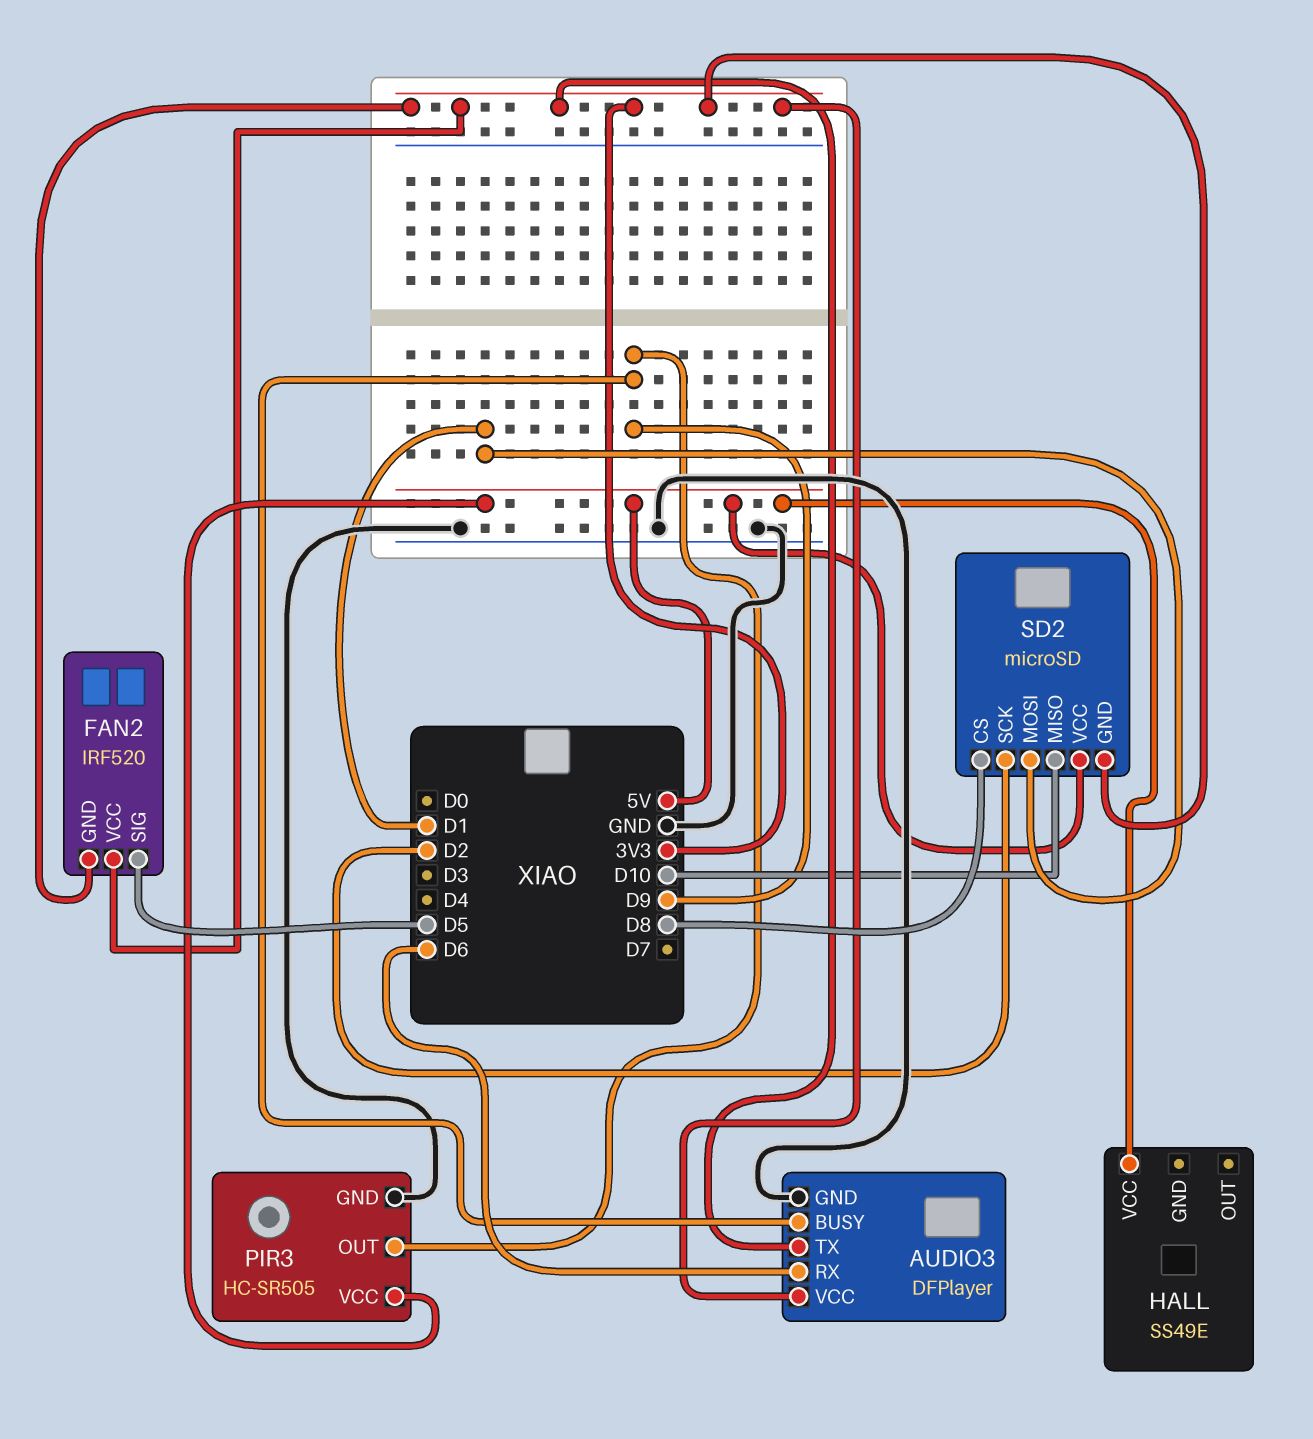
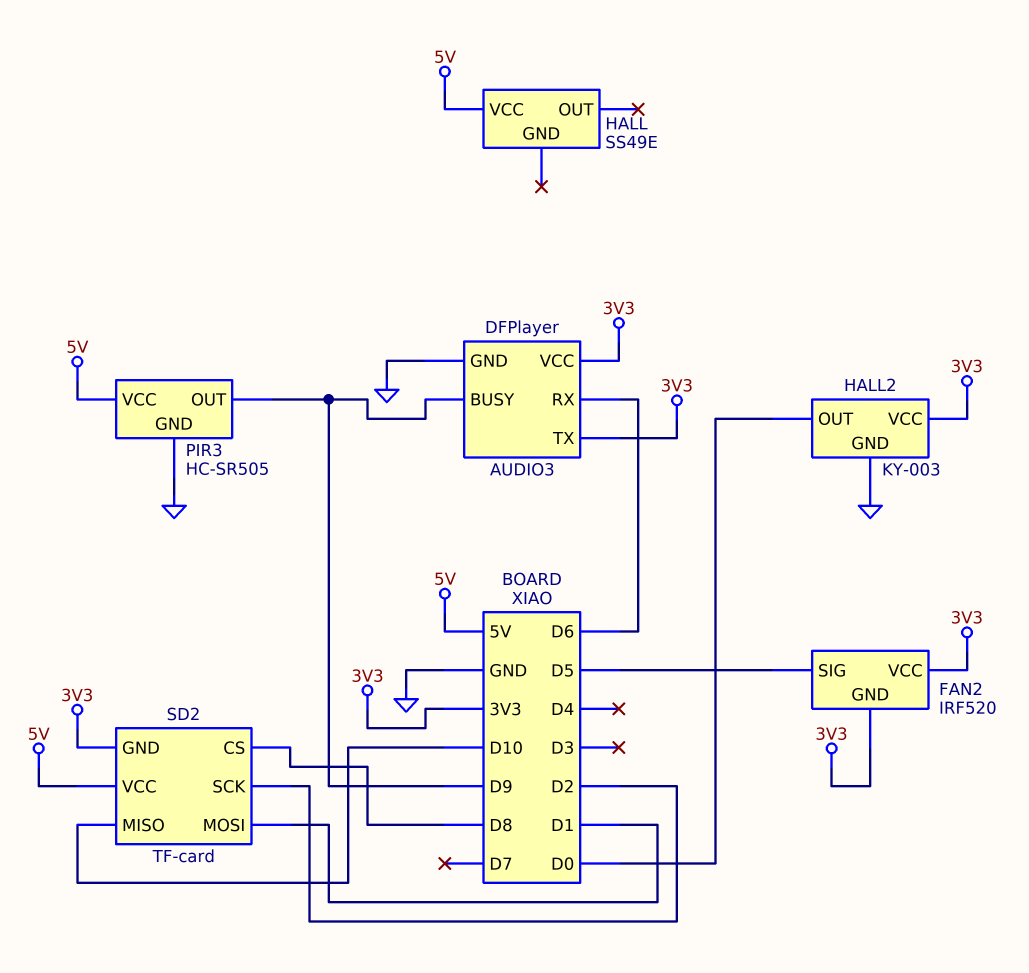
HALL2: none -> KY-003
HALL2 pin GND: none -> GND
HALL2 pin OUT: none -> D0
HALL2 pin VCC: none -> 3V3
SD2: microSD -> TF-card

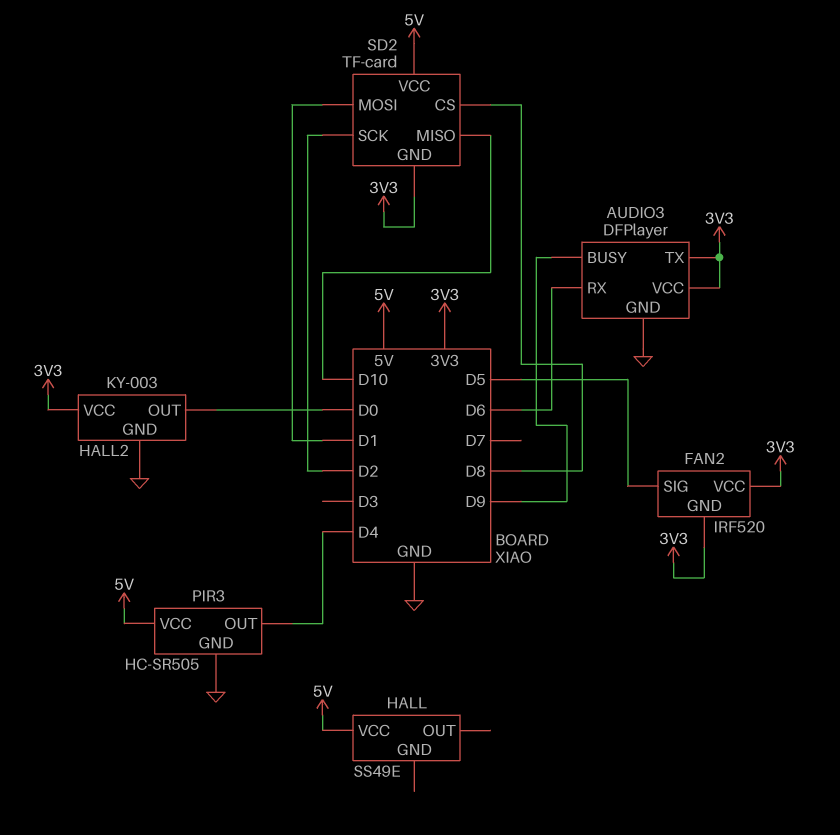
PIR3 pin OUT: D9 -> D4

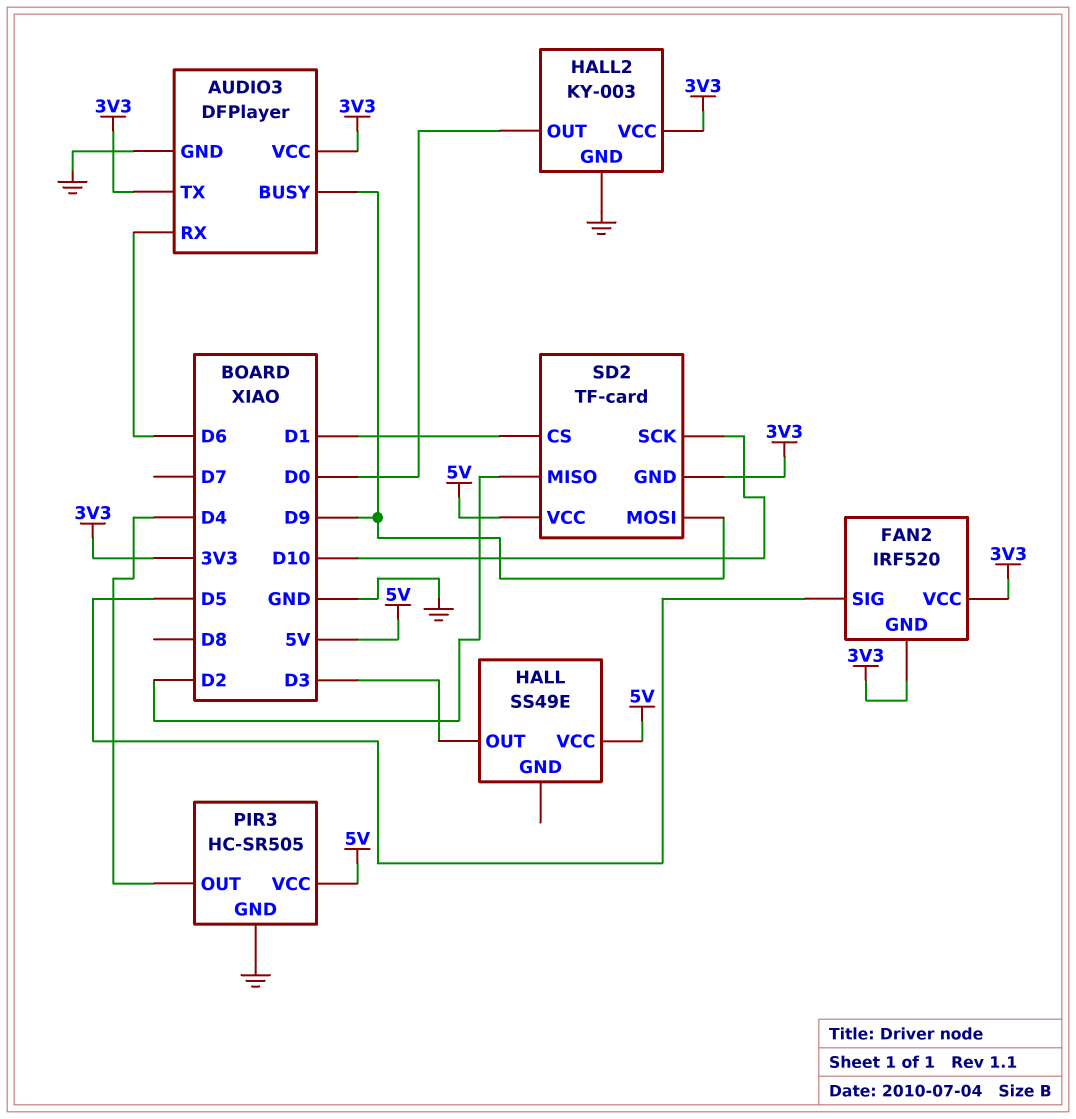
HALL pin OUT: none -> D3
SD2 pin CS: D8 -> D1
SD2 pin MISO: D10 -> D2
SD2 pin MOSI: D1 -> D9
SD2 pin SCK: D2 -> D10

